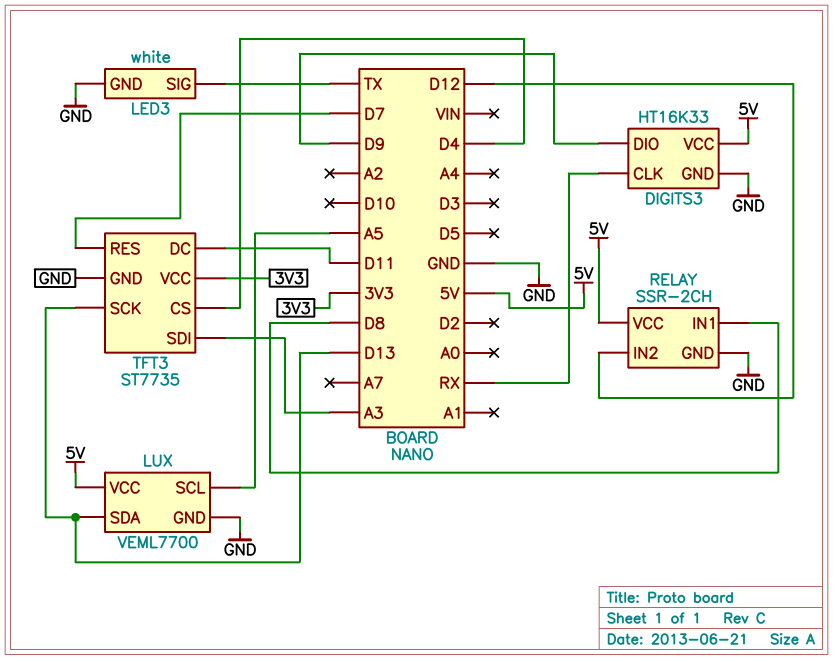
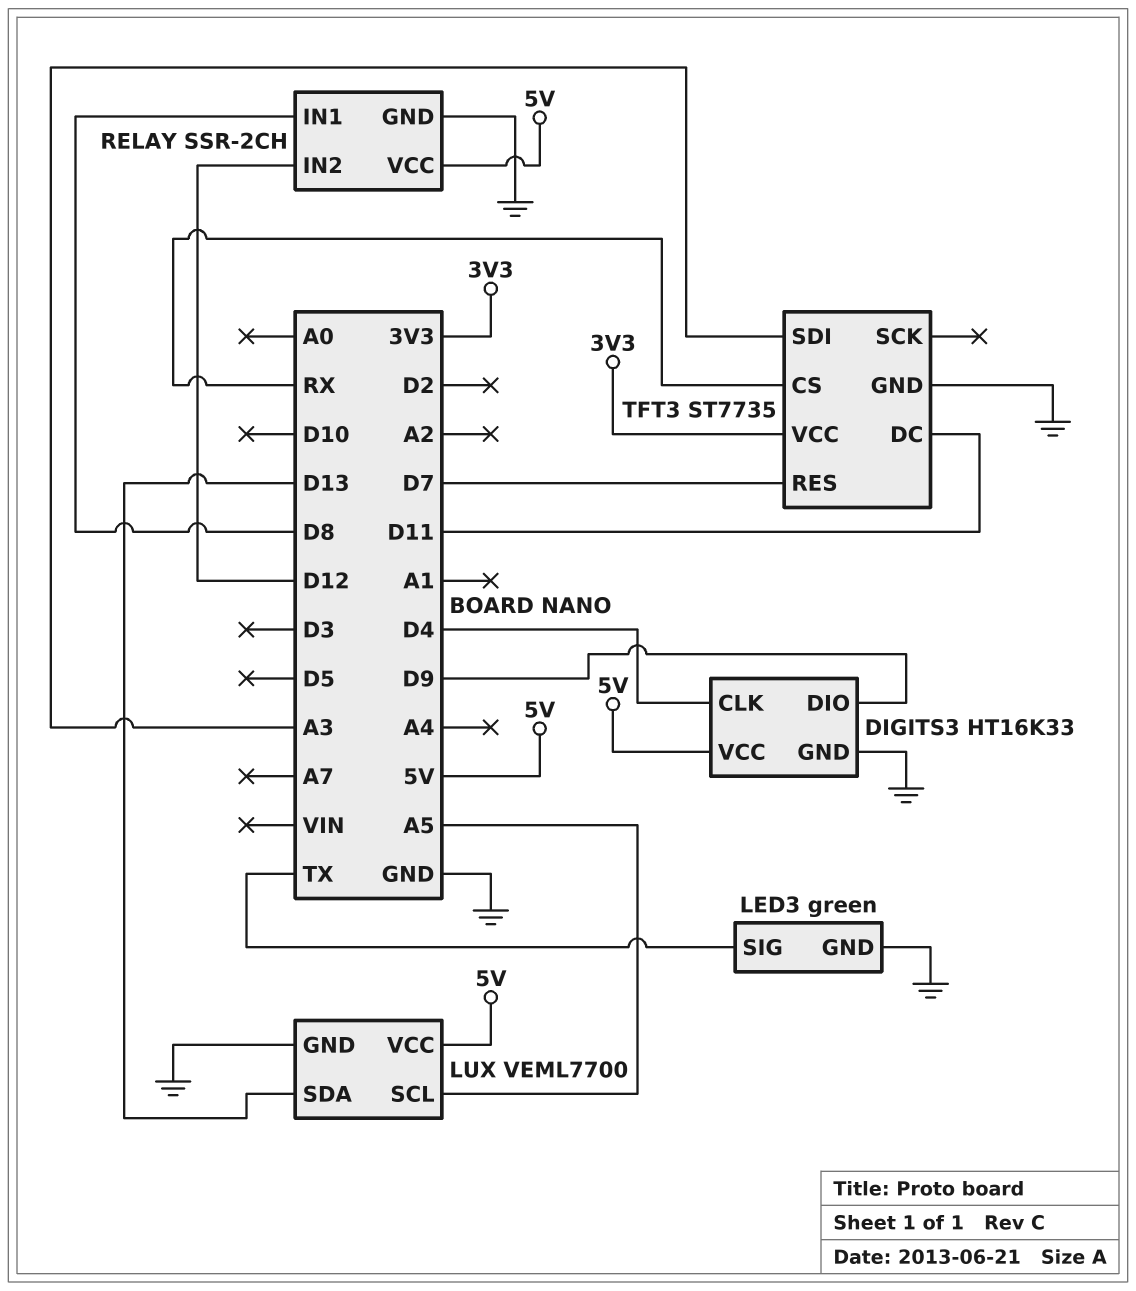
DIGITS3 pin CLK: RX -> D4
LED3: white -> green
TFT3 pin CS: D4 -> RX
TFT3 pin SCK: D13 -> none

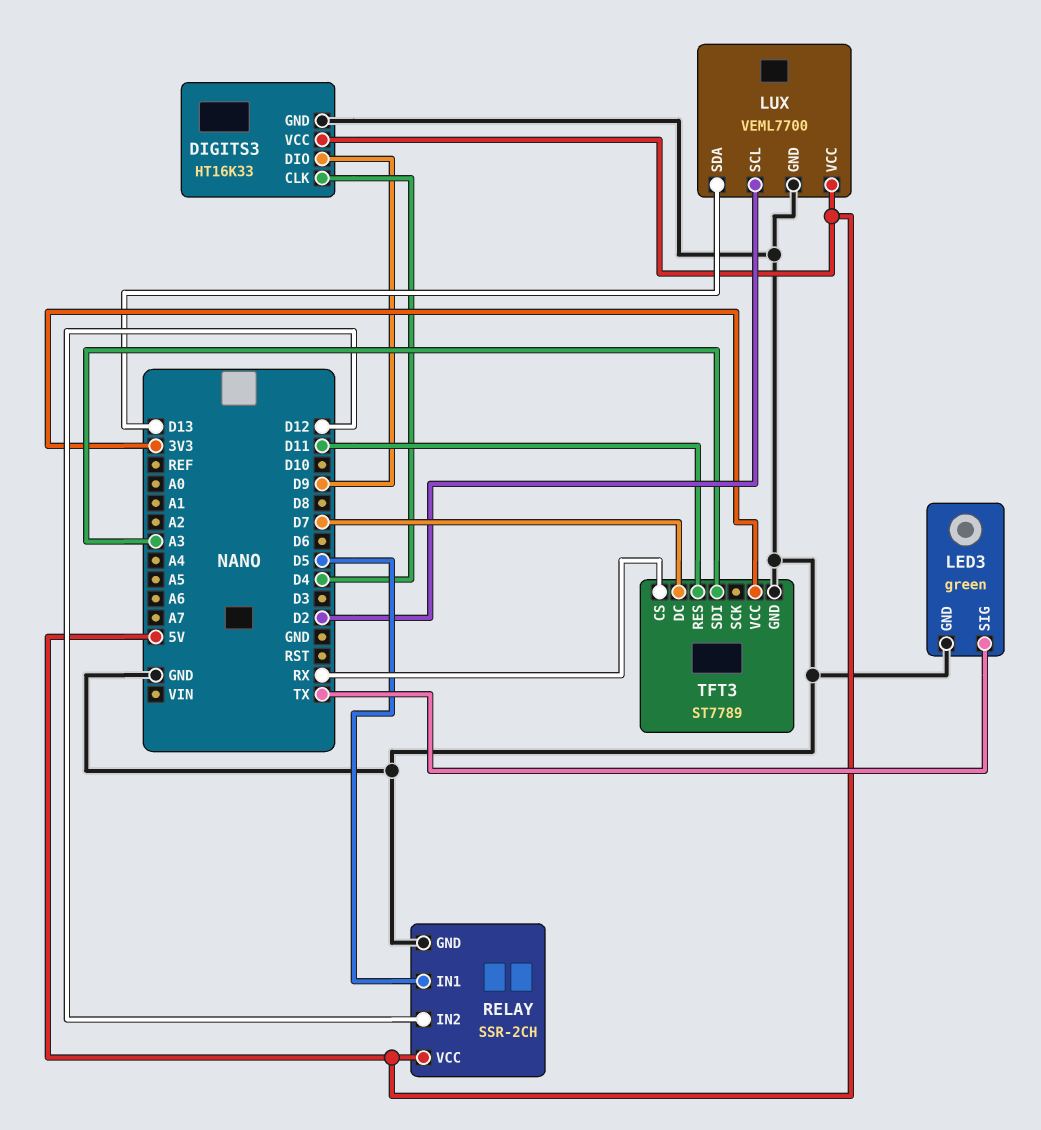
LUX pin SCL: A5 -> D2
RELAY pin IN1: D8 -> D5
TFT3: ST7735 -> ST7789
TFT3 pin DC: D11 -> D7
TFT3 pin RES: D7 -> D11

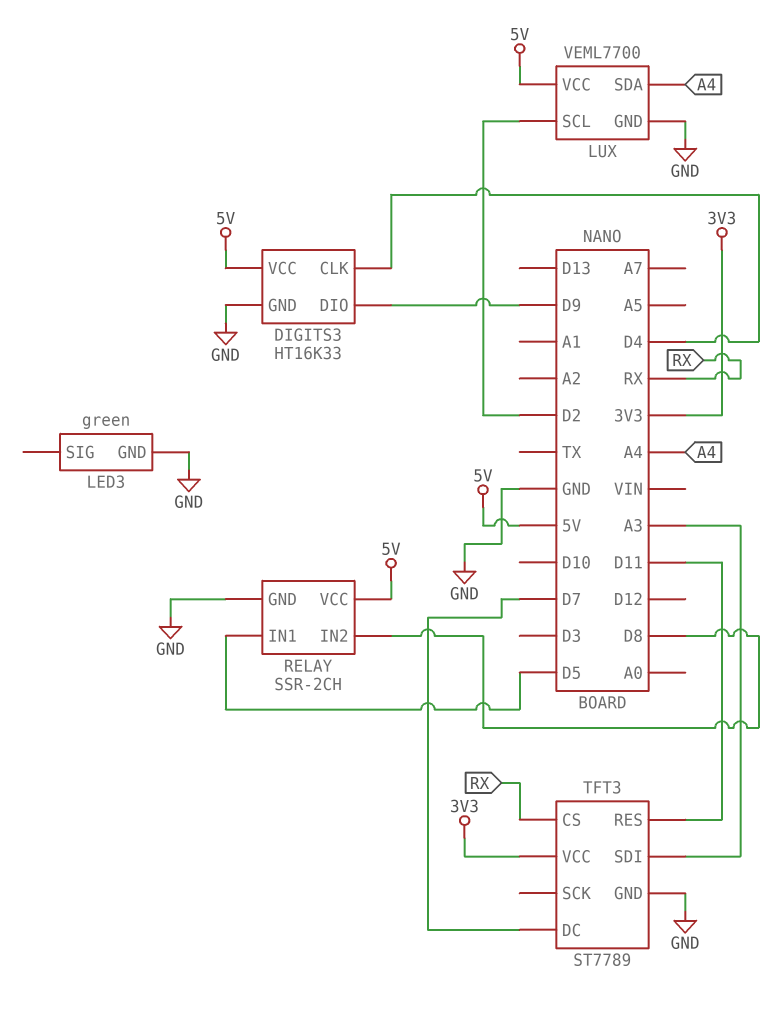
LED3 pin SIG: TX -> none
LUX pin SDA: D13 -> A4
RELAY pin IN2: D12 -> D8

